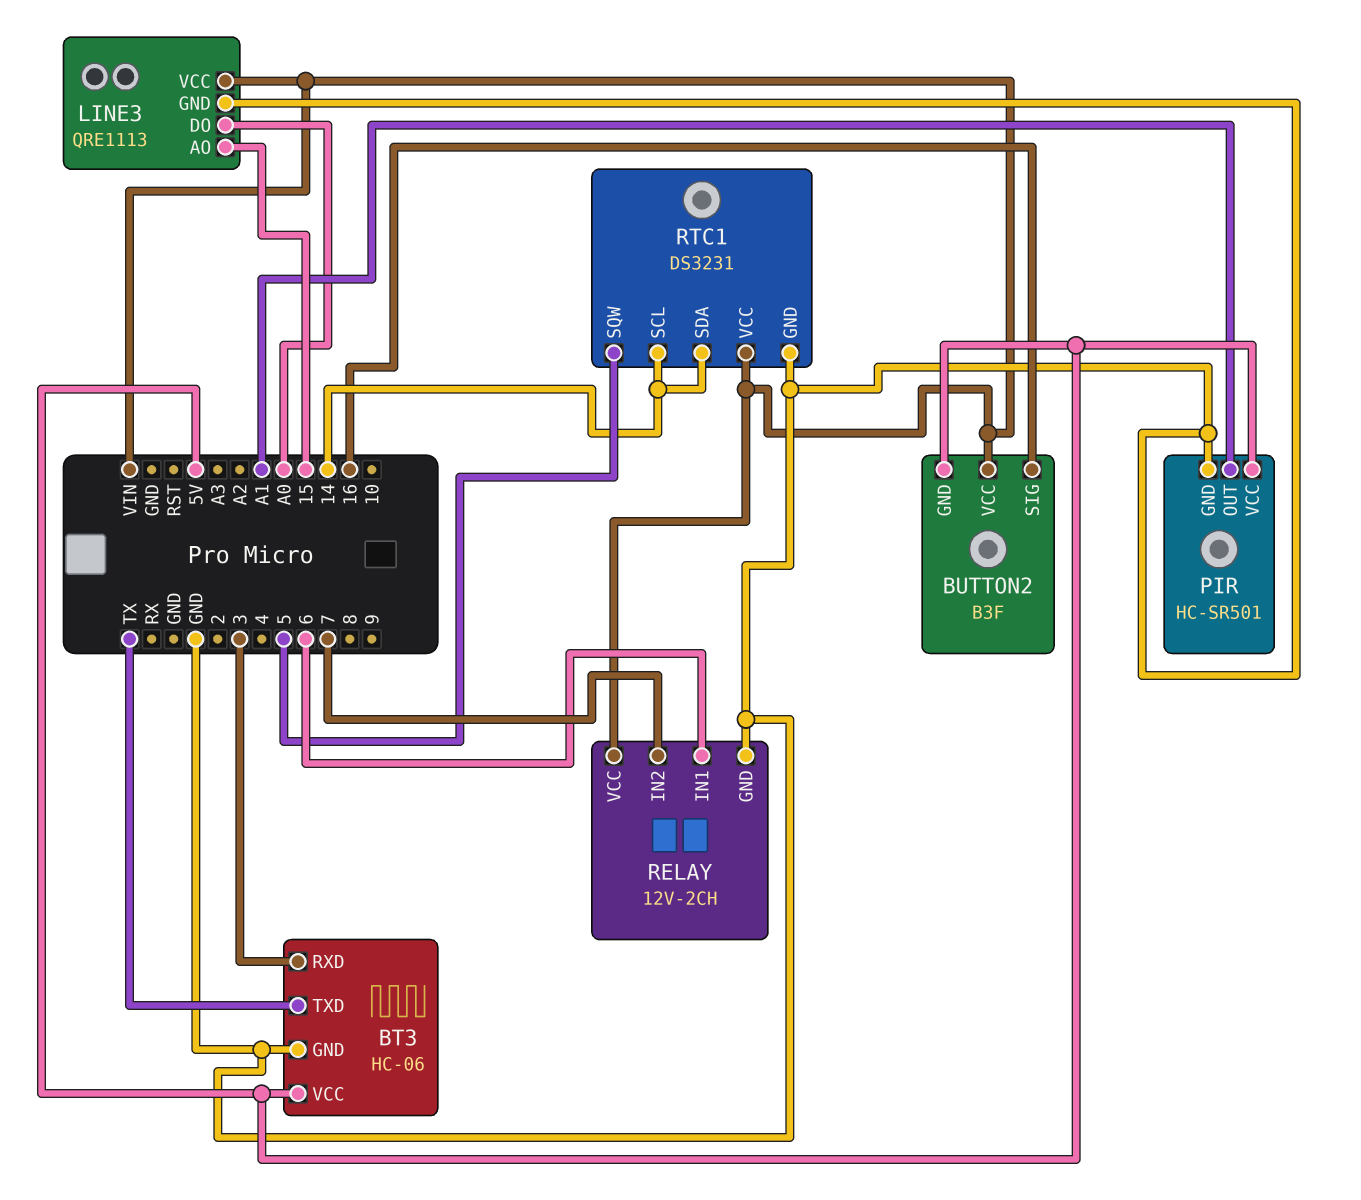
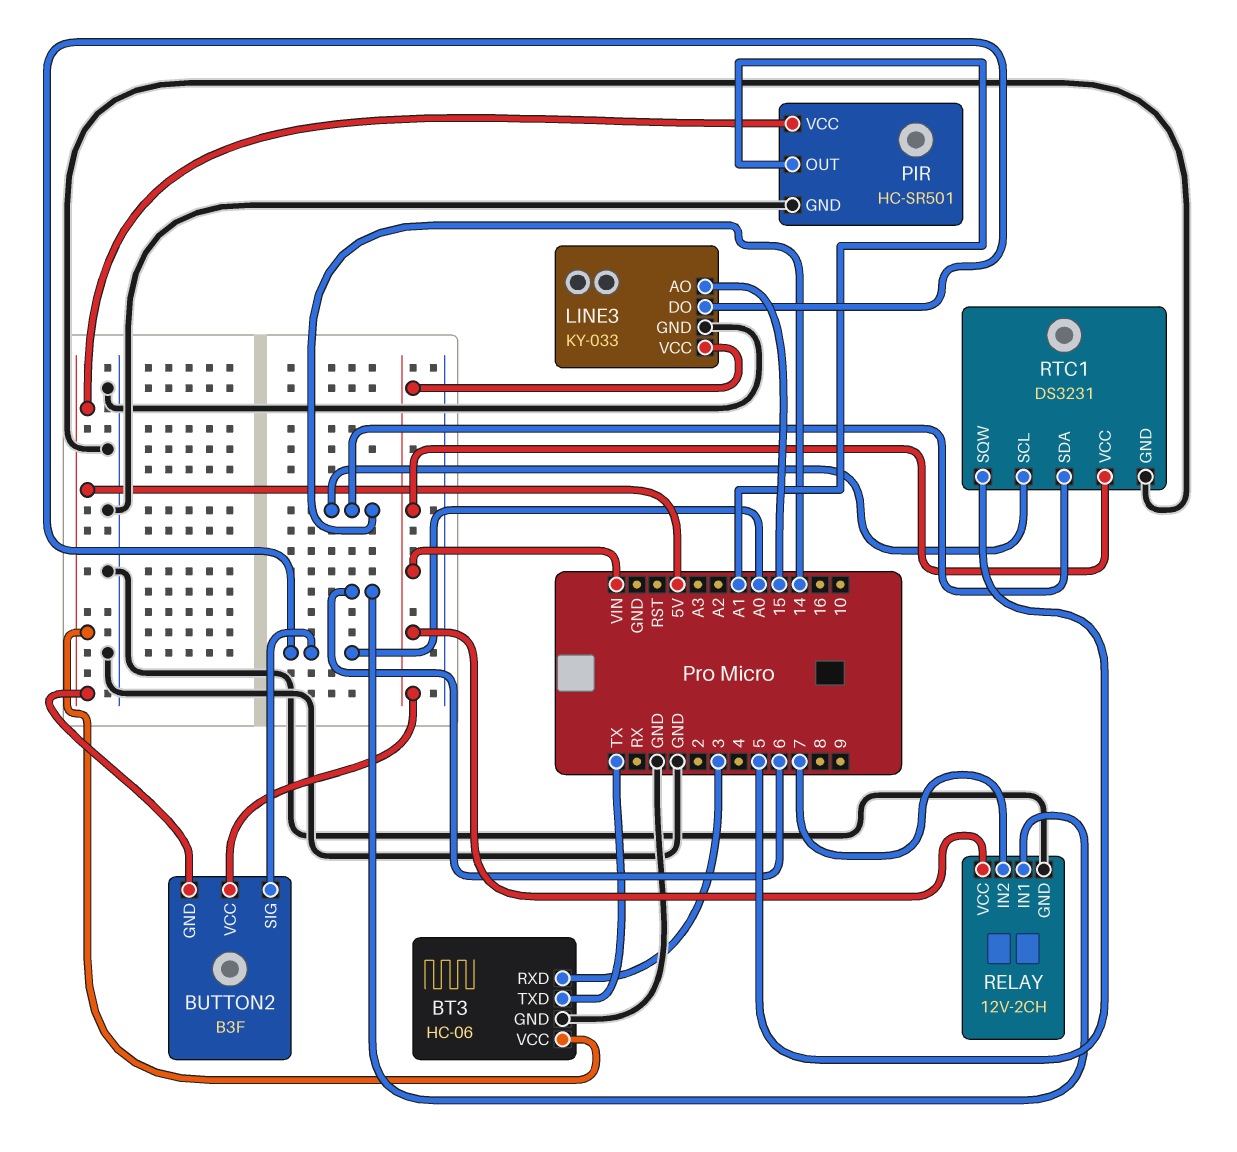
BUTTON2 pin SIG: 16 -> A0
LINE3: QRE1113 -> KY-033

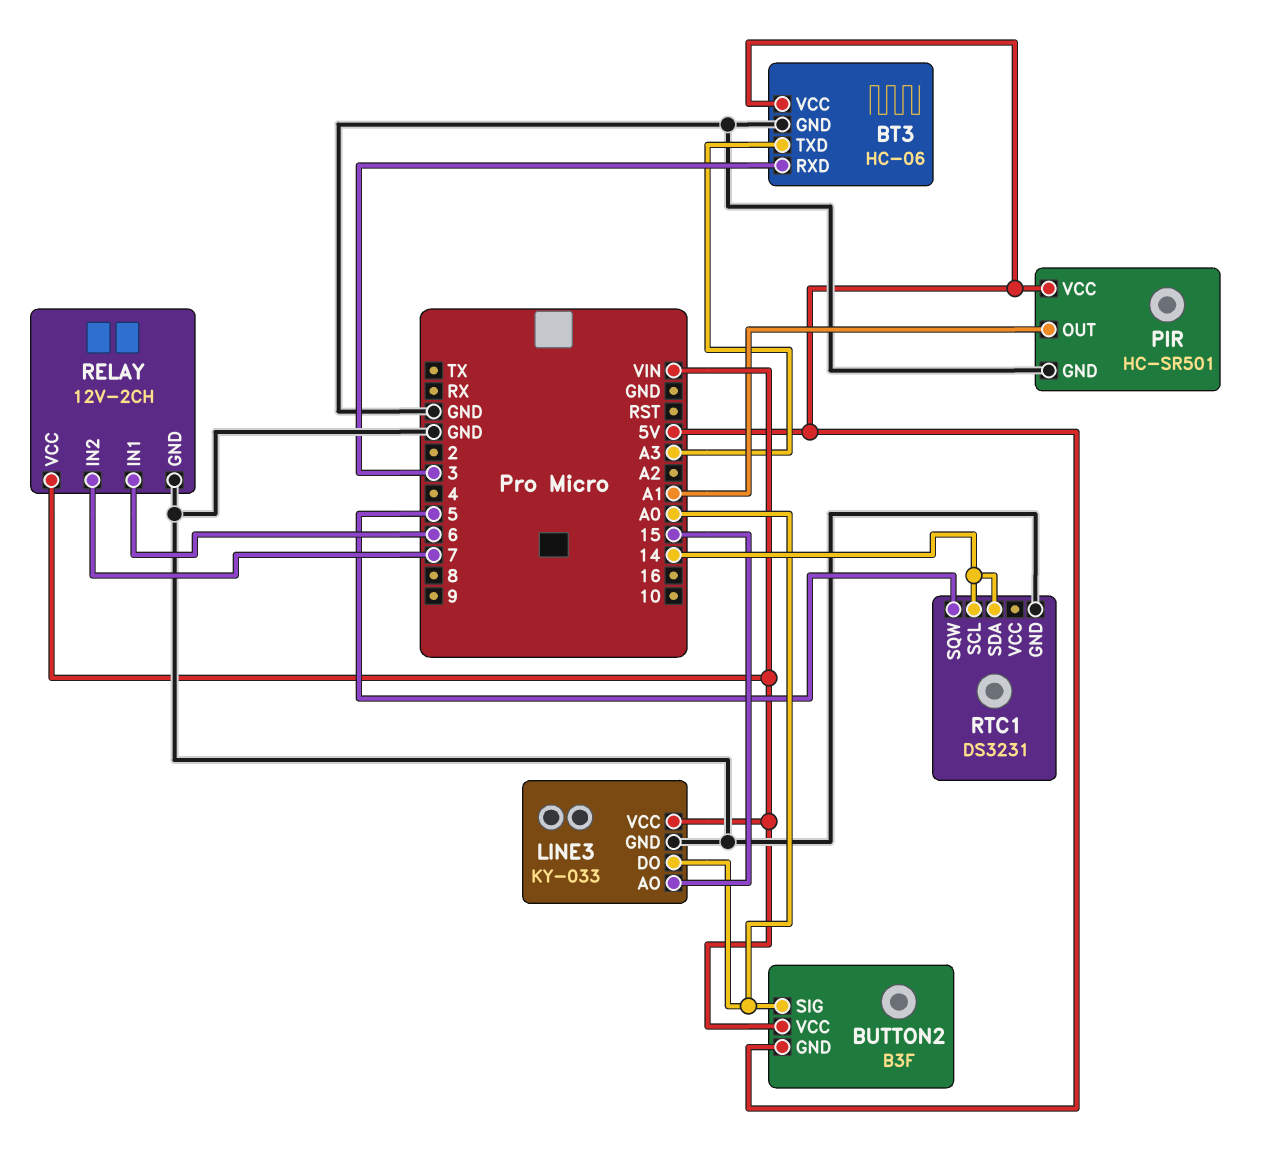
BT3 pin TXD: TX -> A3
RTC1 pin VCC: VIN -> none

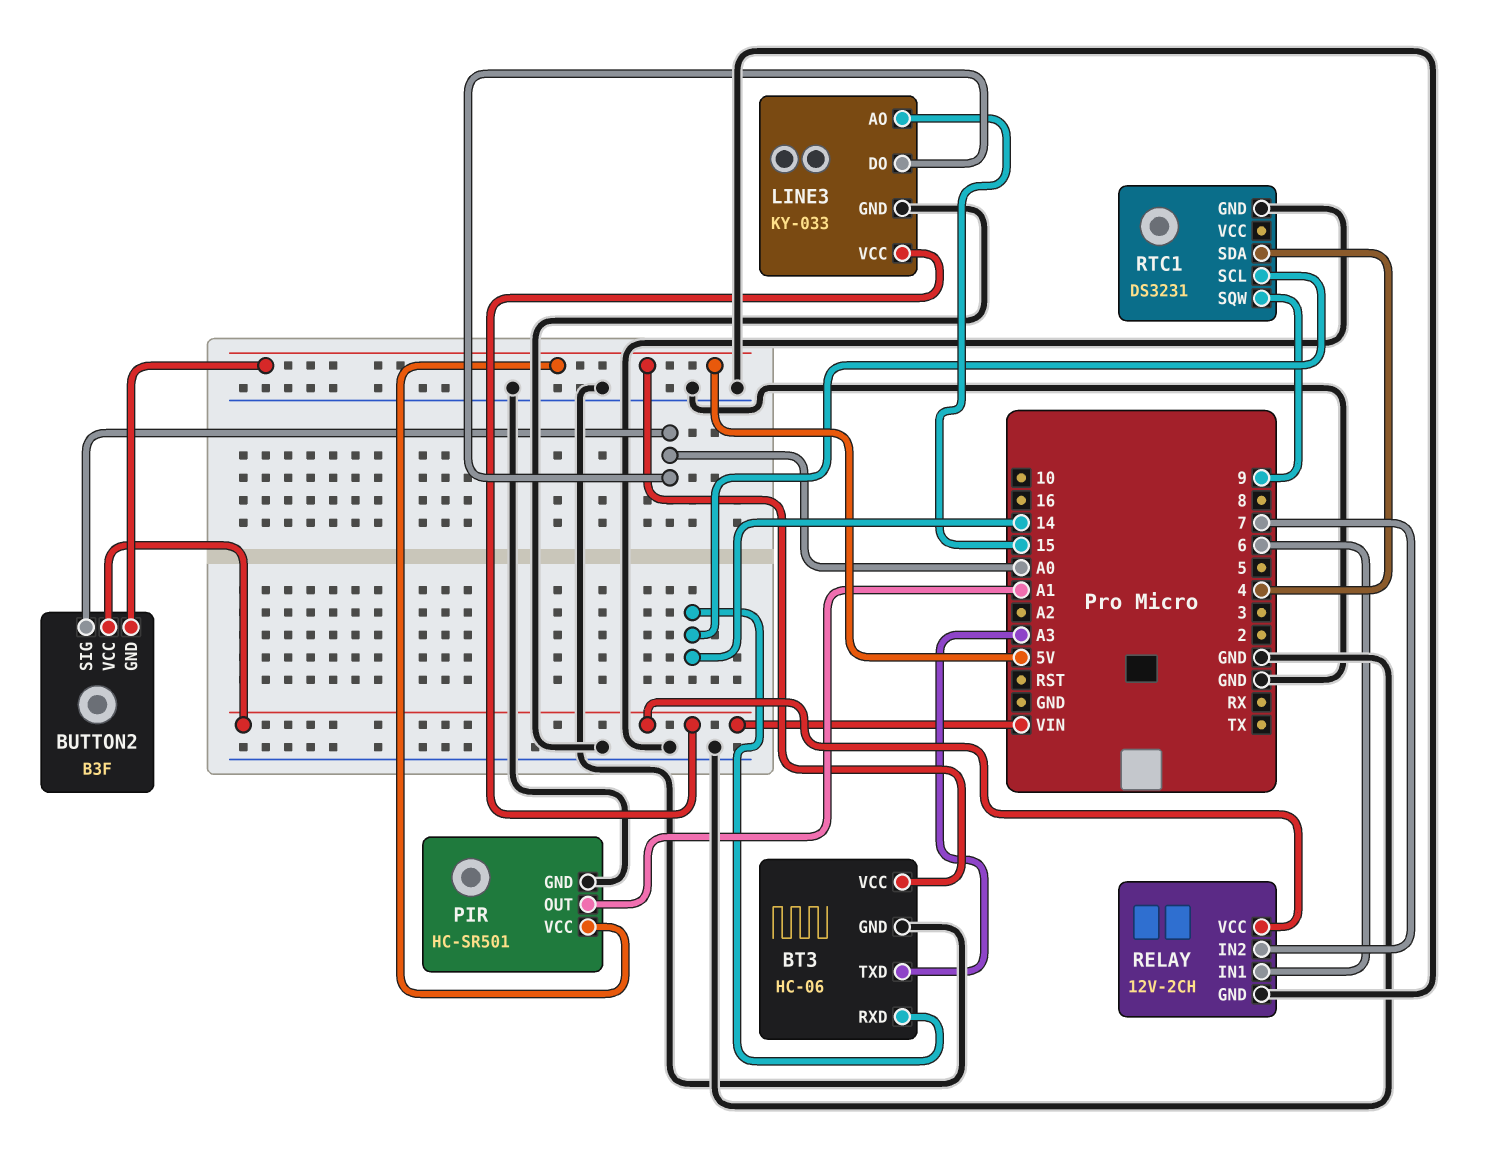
BT3 pin RXD: 3 -> 14
RTC1 pin SDA: 14 -> 4
RTC1 pin SQW: 5 -> 9

